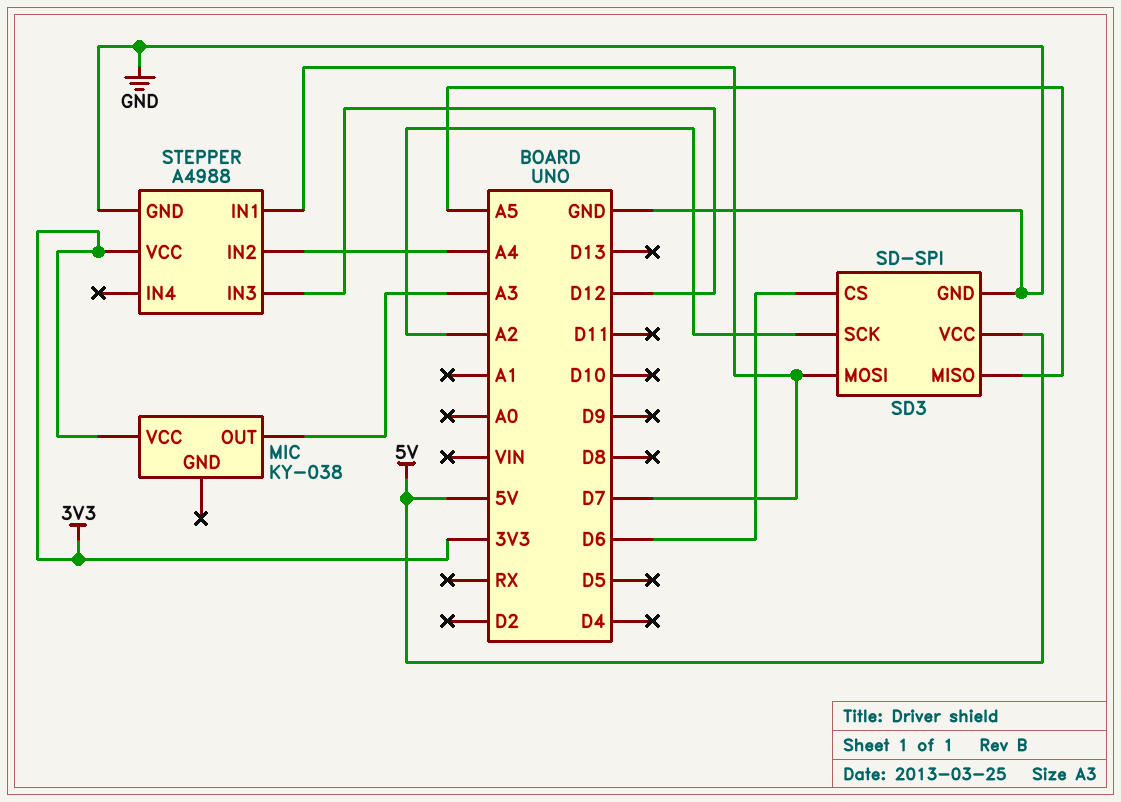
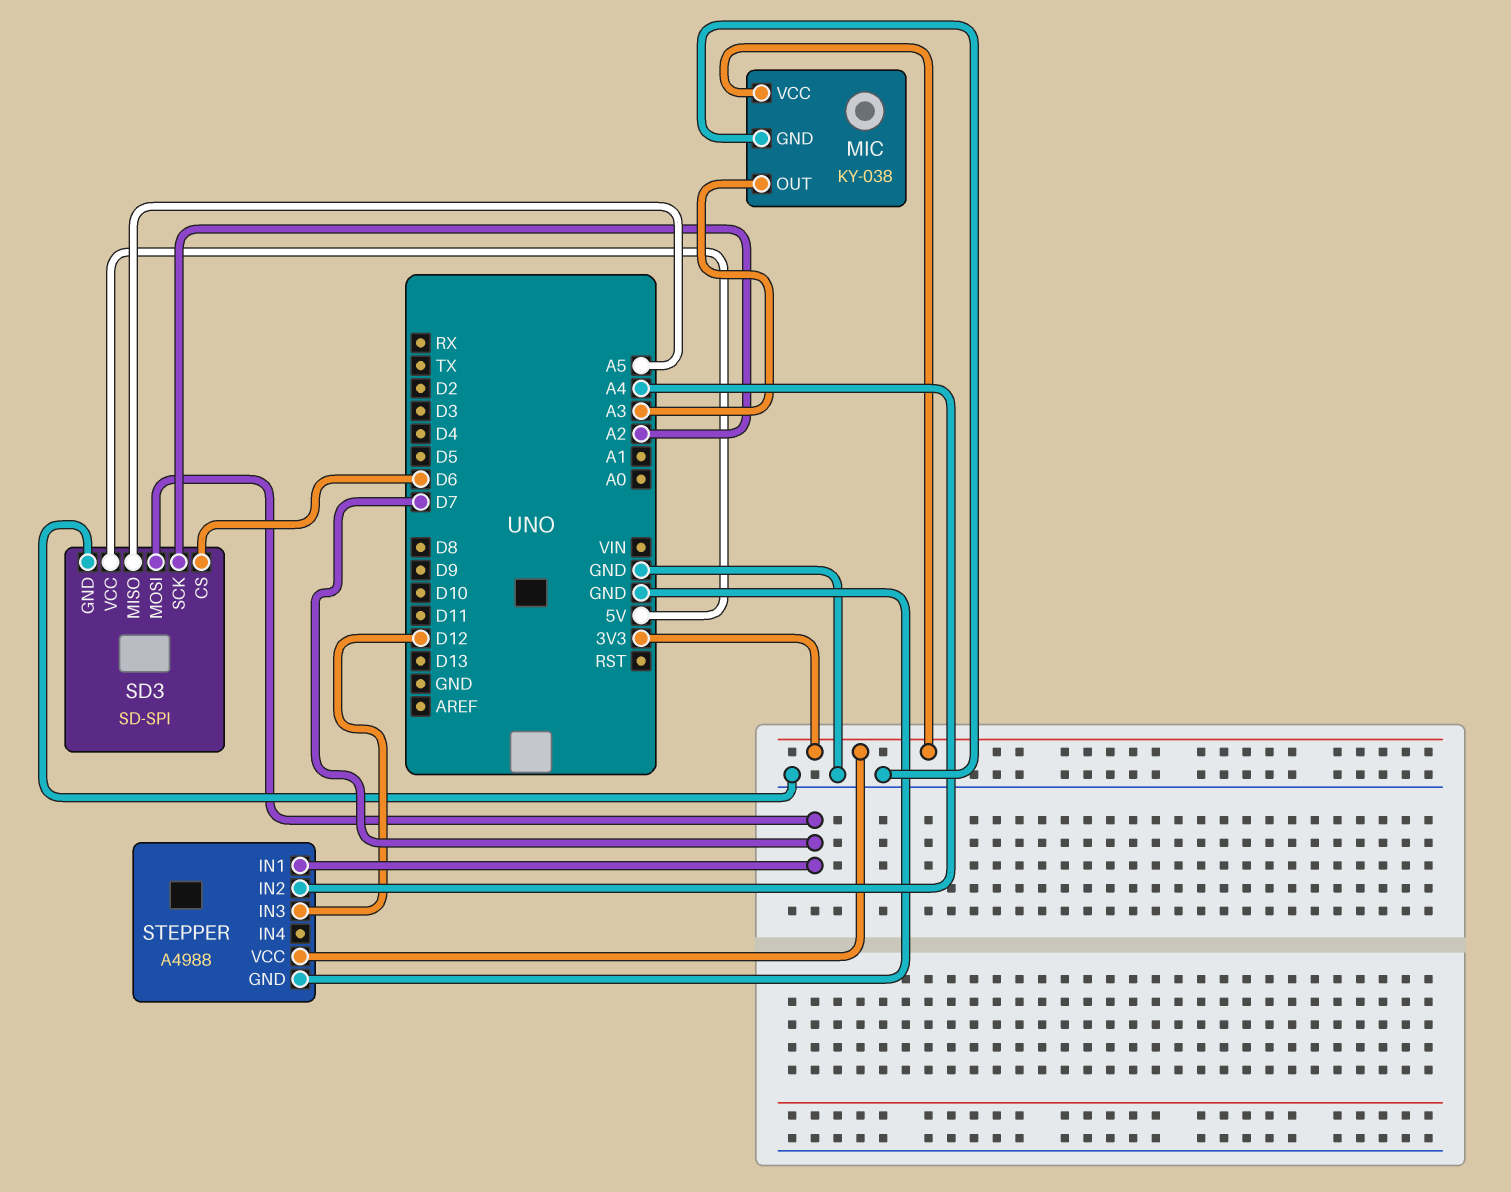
MIC pin GND: none -> GND

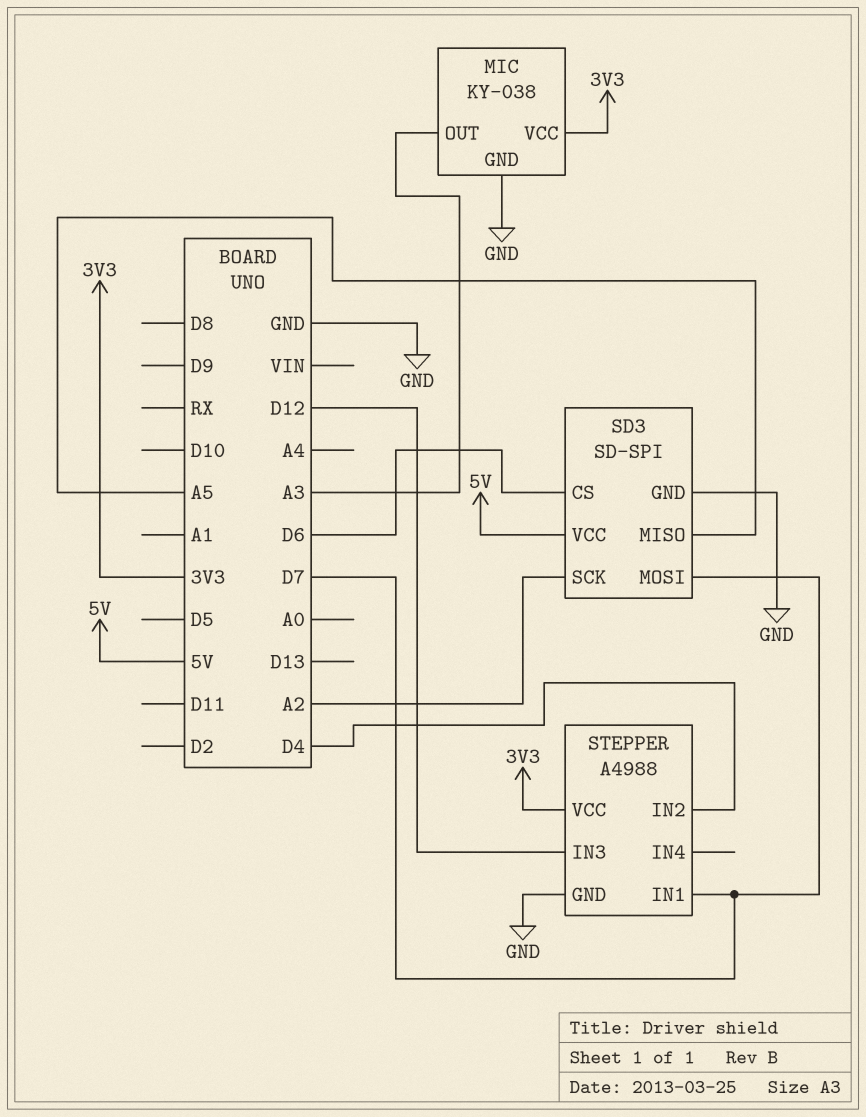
STEPPER pin IN2: A4 -> D4

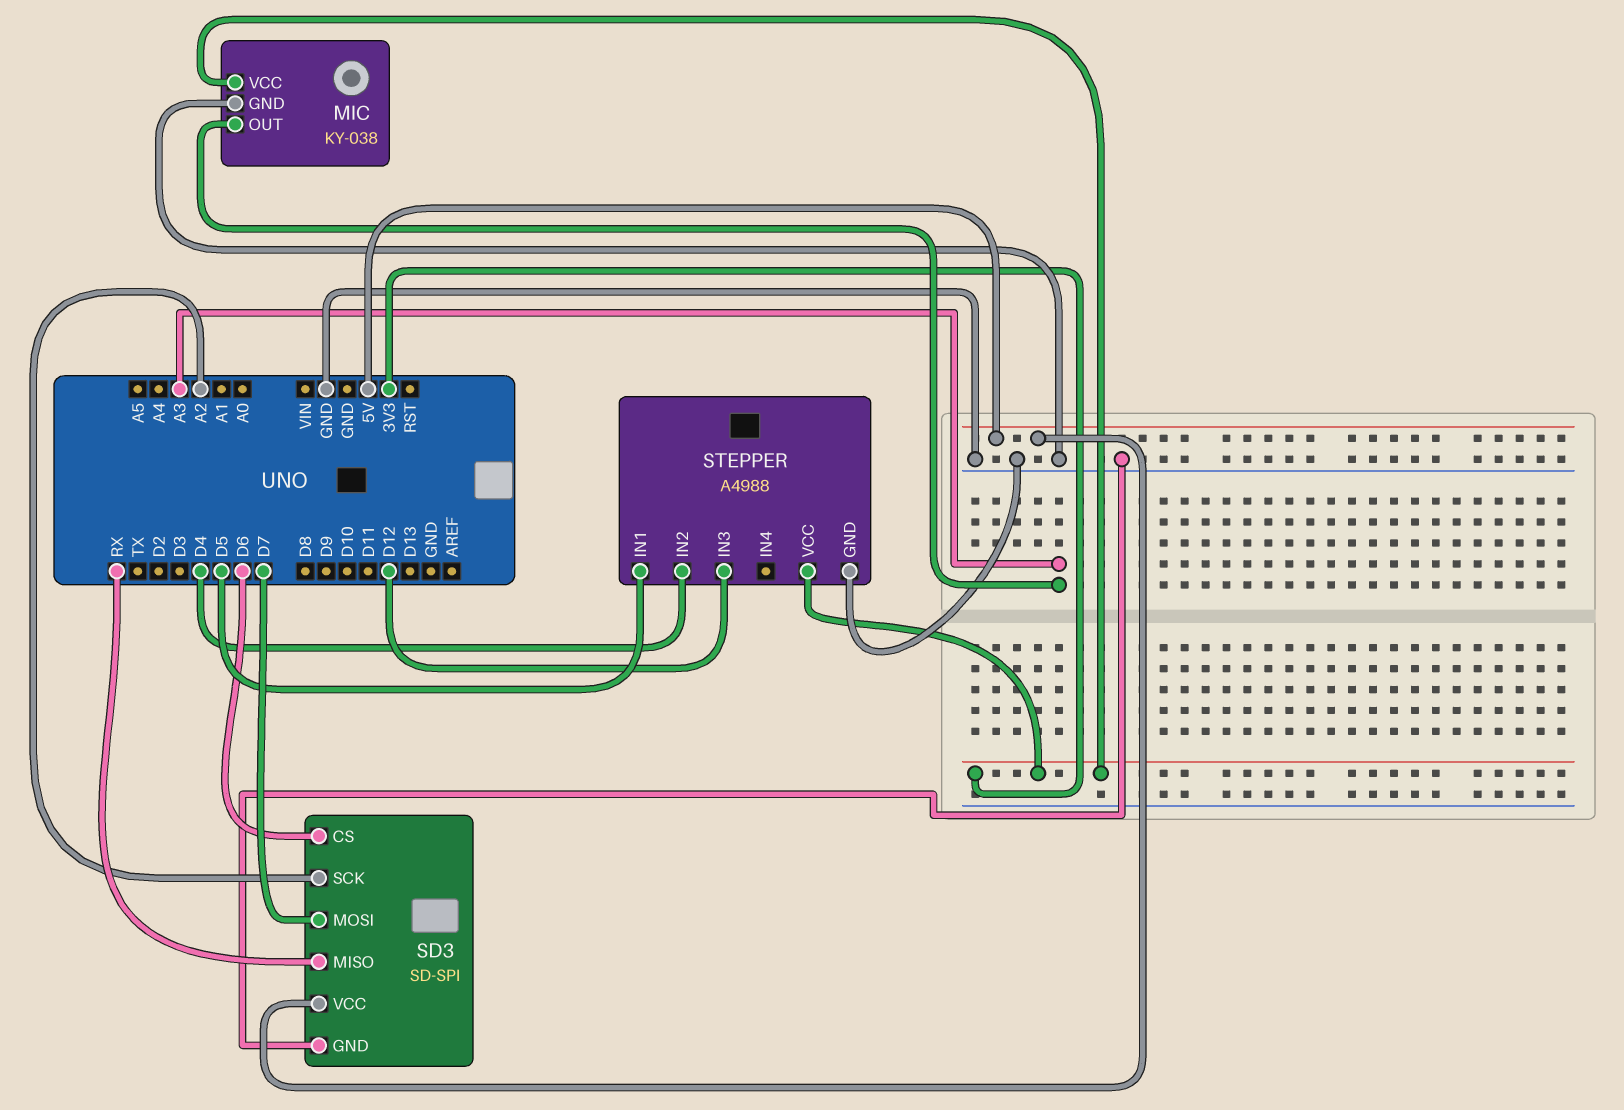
SD3 pin MISO: A5 -> RX
STEPPER pin IN1: D7 -> D5

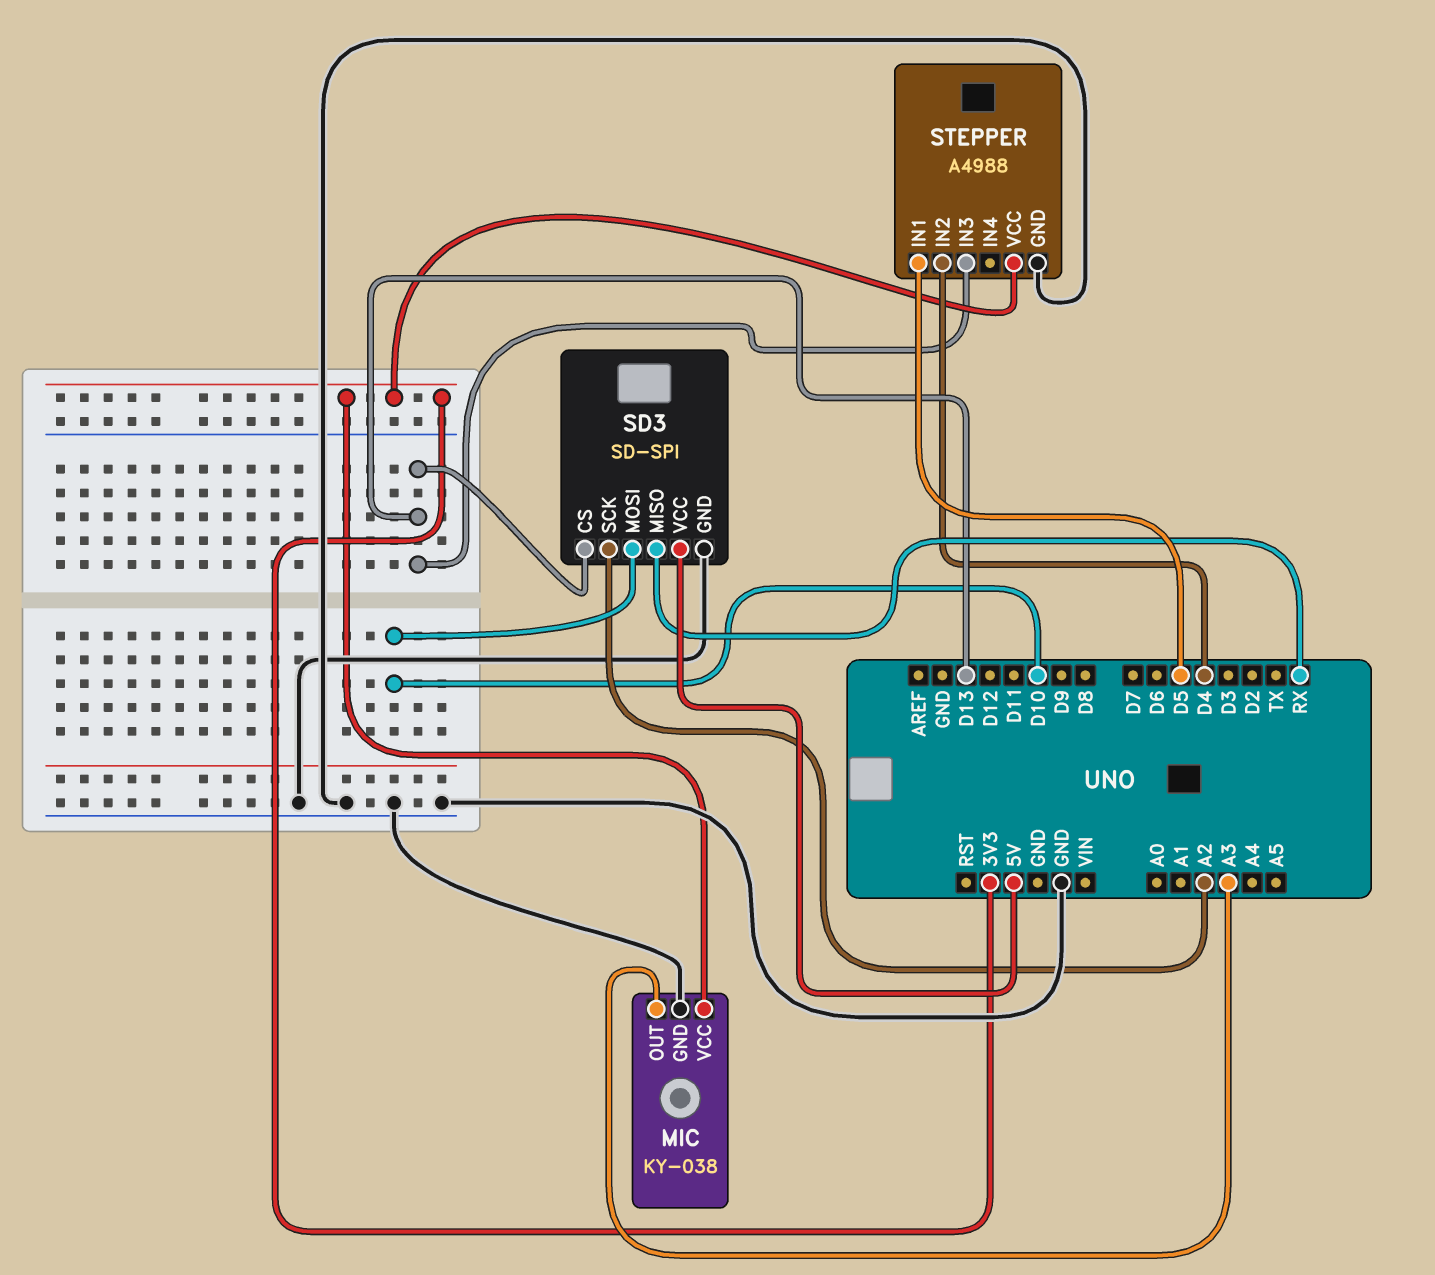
SD3 pin CS: D6 -> D13
SD3 pin MOSI: D7 -> D10
STEPPER pin IN3: D12 -> D13

